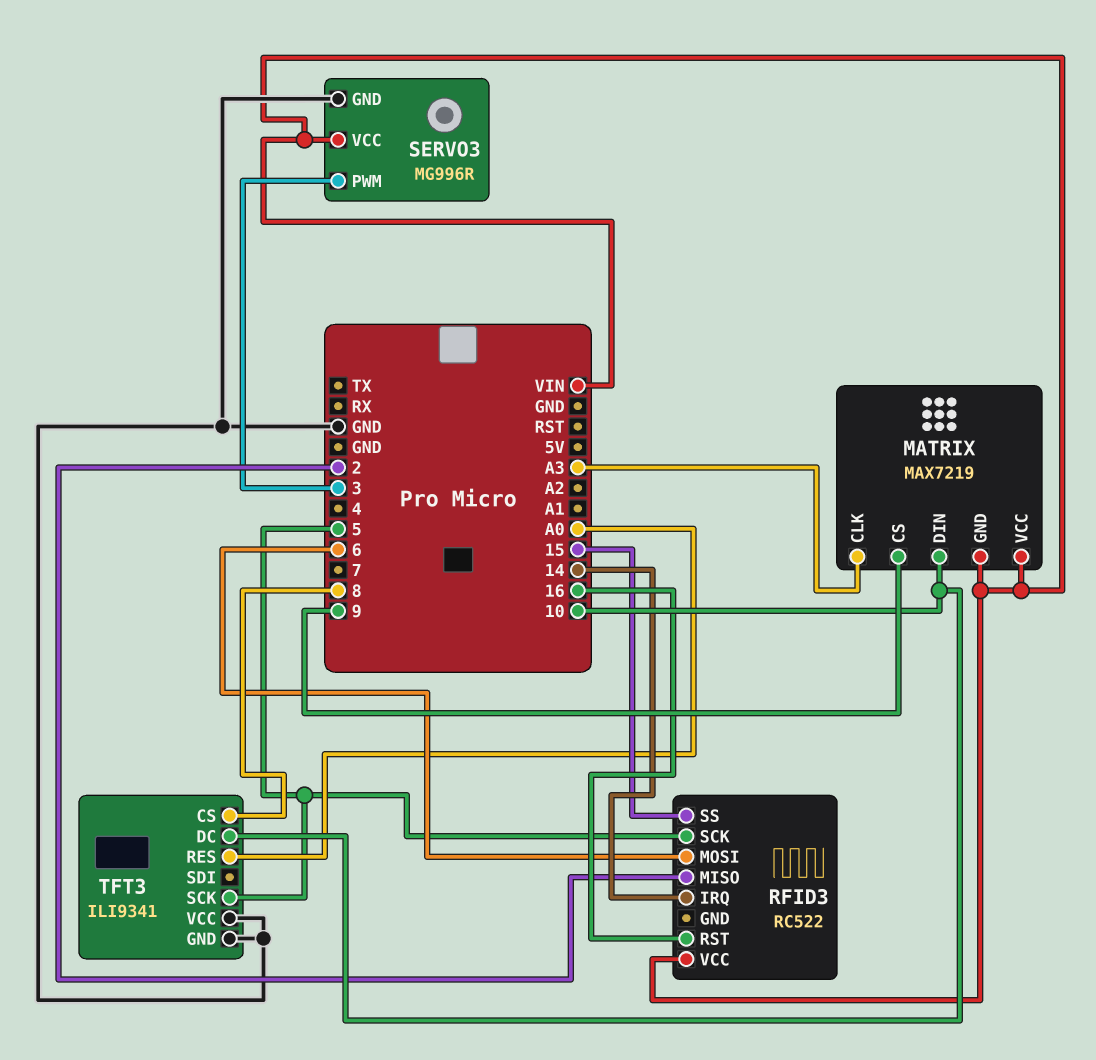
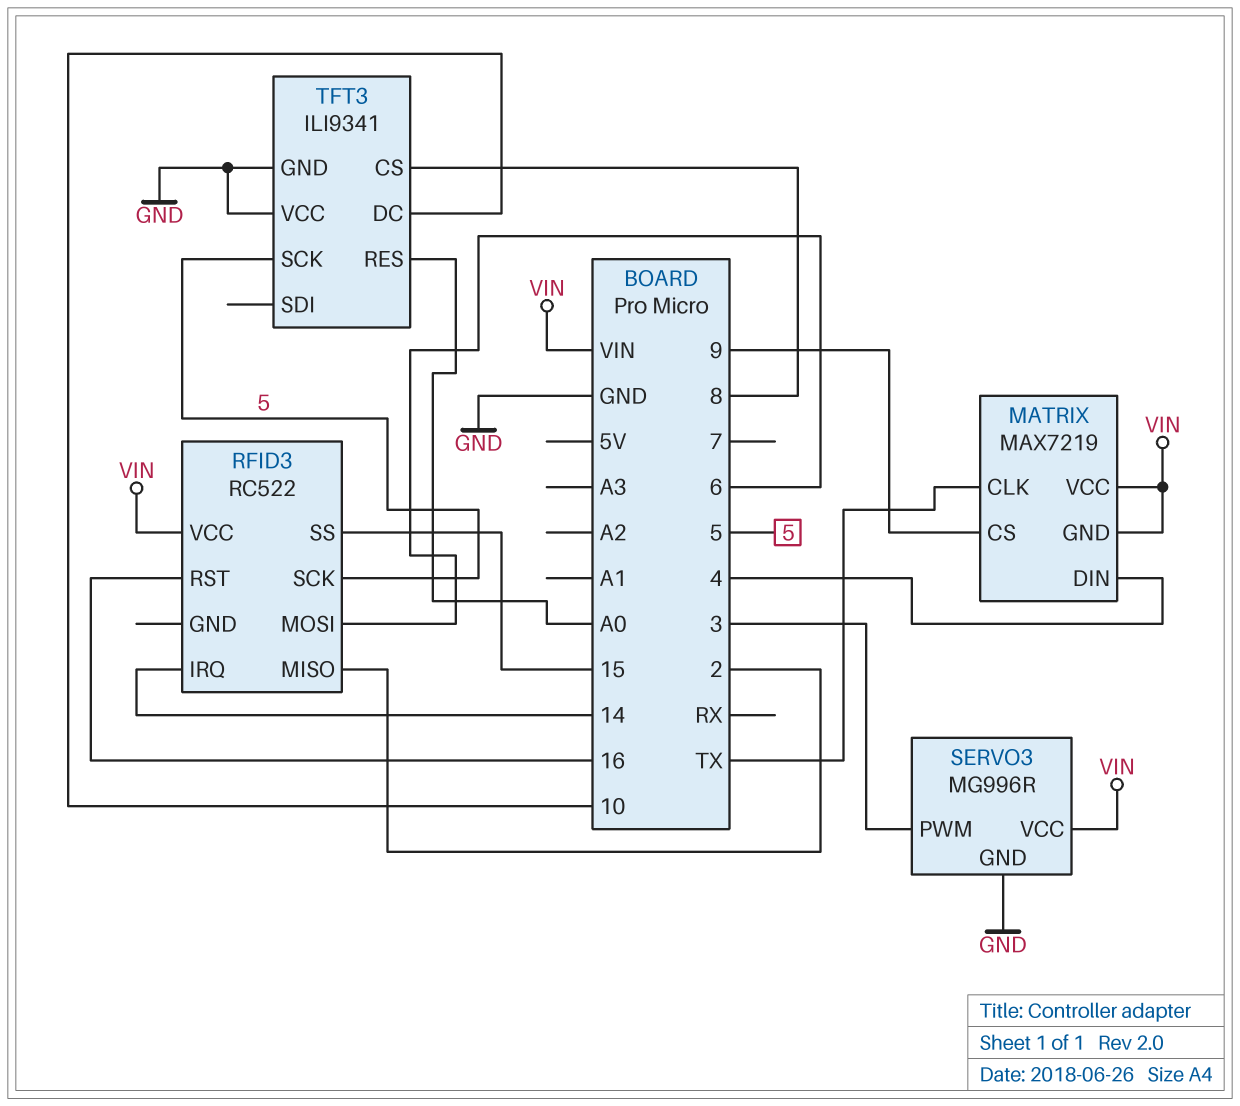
MATRIX pin CLK: A3 -> TX
MATRIX pin DIN: 10 -> 4

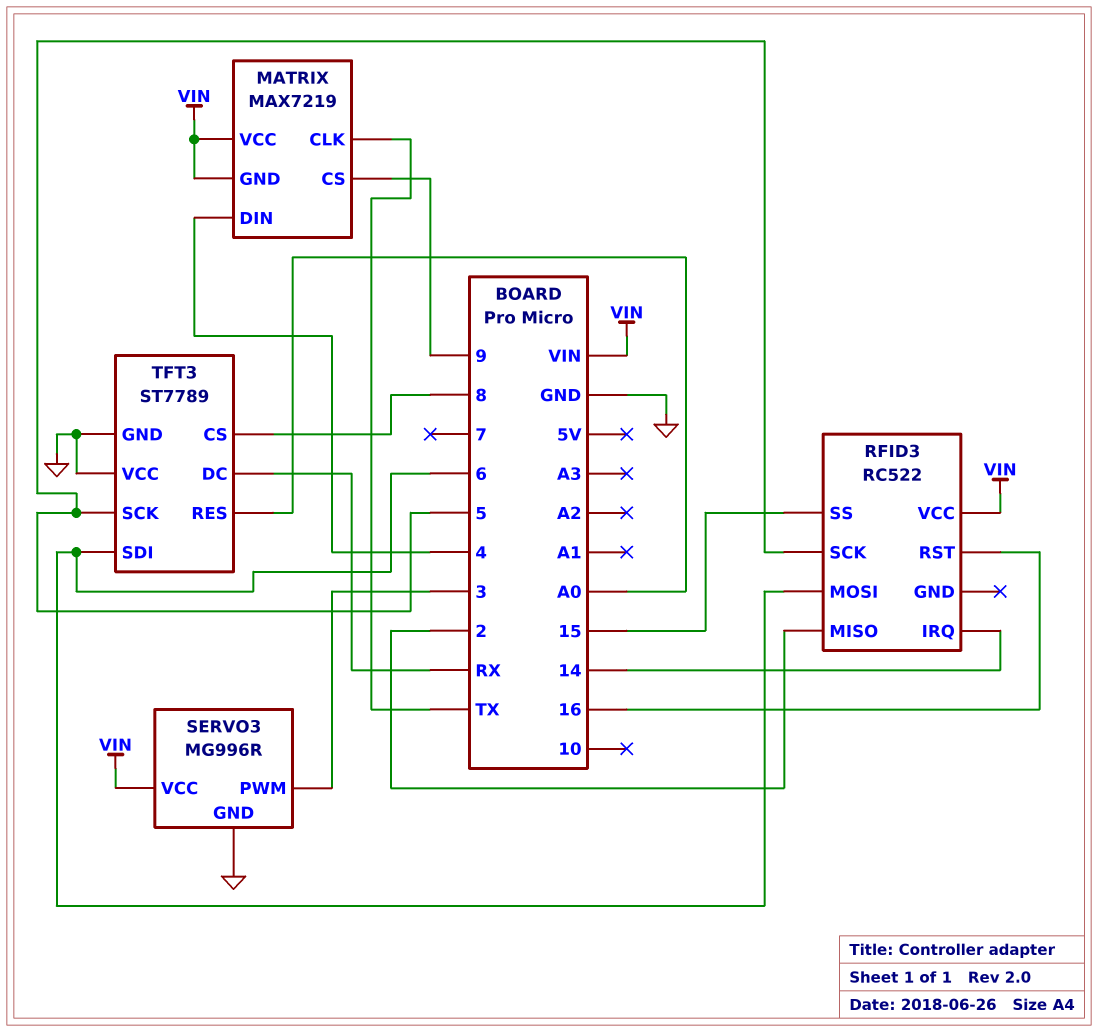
TFT3: ILI9341 -> ST7789
TFT3 pin DC: 10 -> RX
TFT3 pin SDI: none -> 6

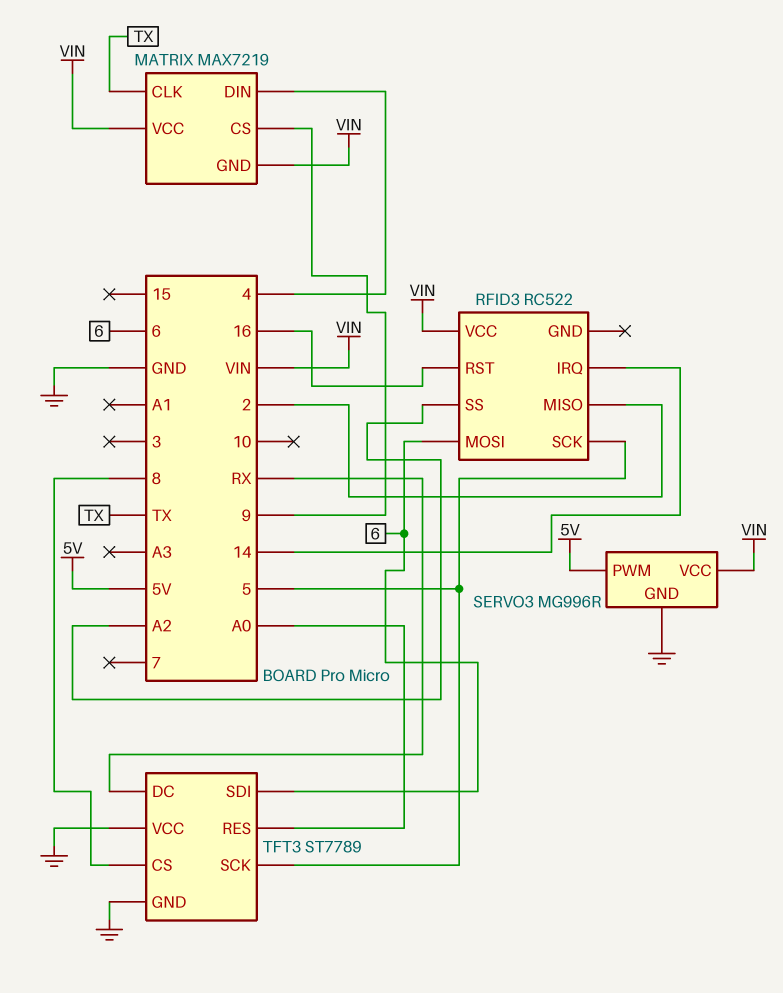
RFID3 pin SS: 15 -> A2
SERVO3 pin PWM: 3 -> 5V

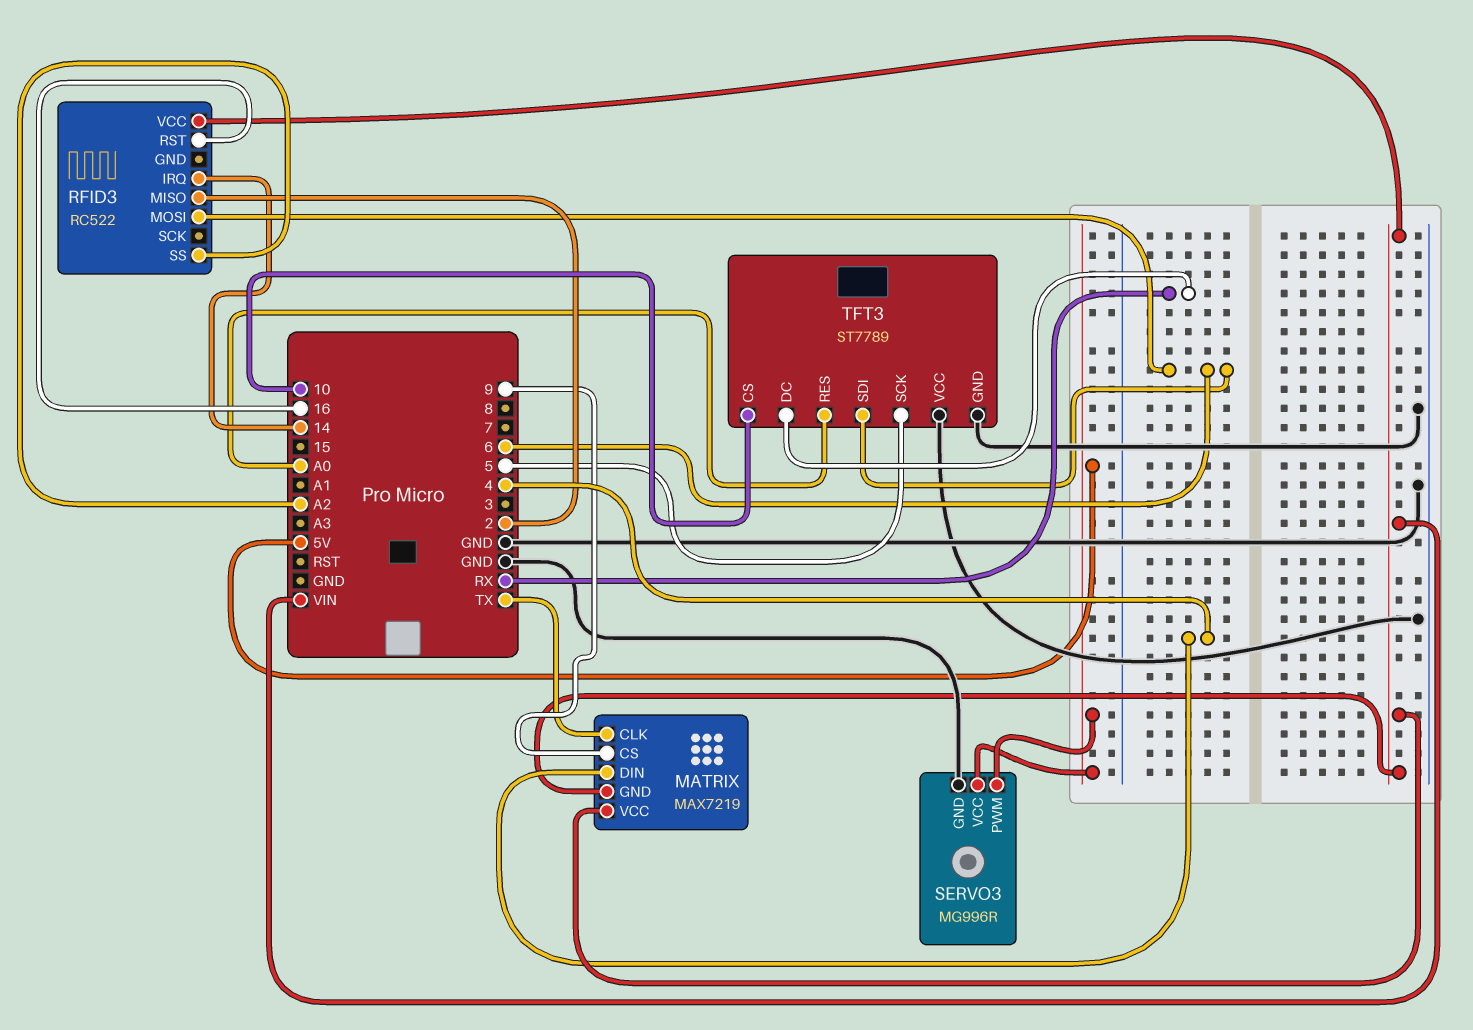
RFID3 pin SCK: 5 -> none
SERVO3 pin VCC: VIN -> 5V
TFT3 pin CS: 8 -> 10

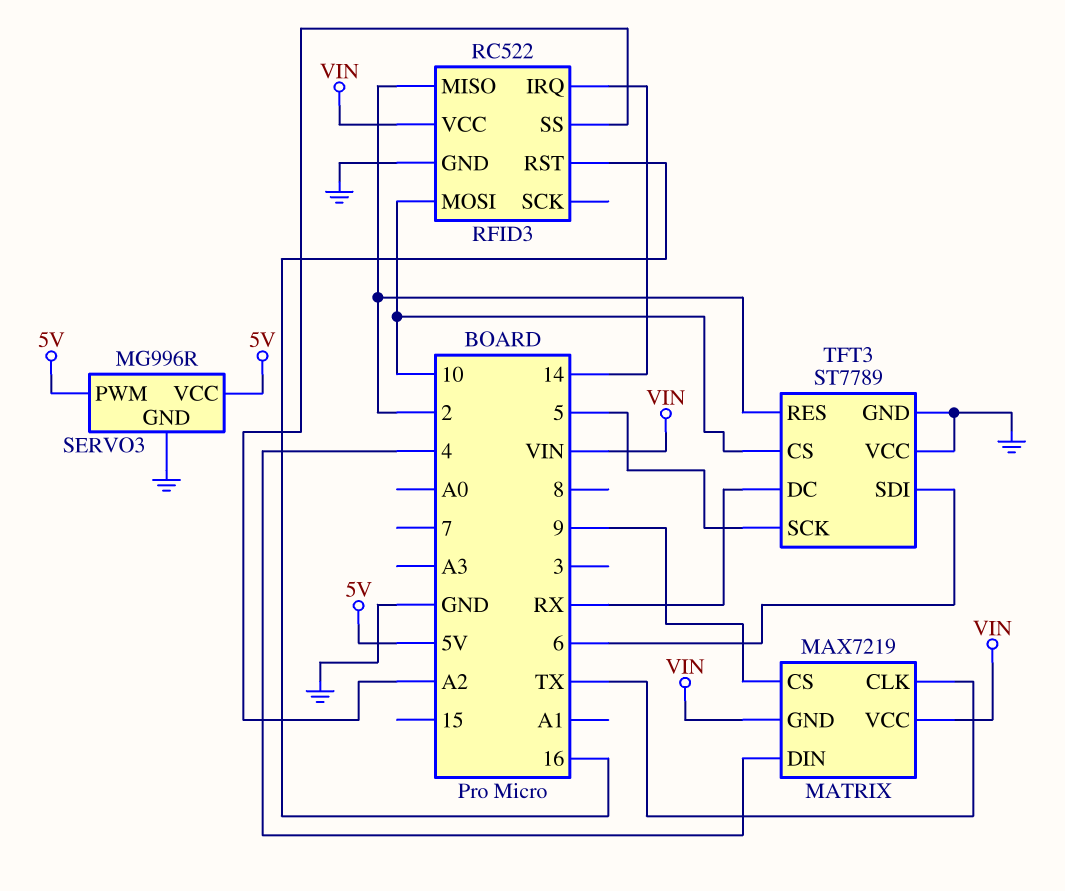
RFID3 pin GND: none -> GND
RFID3 pin MOSI: 6 -> 10
TFT3 pin RES: A0 -> 2

